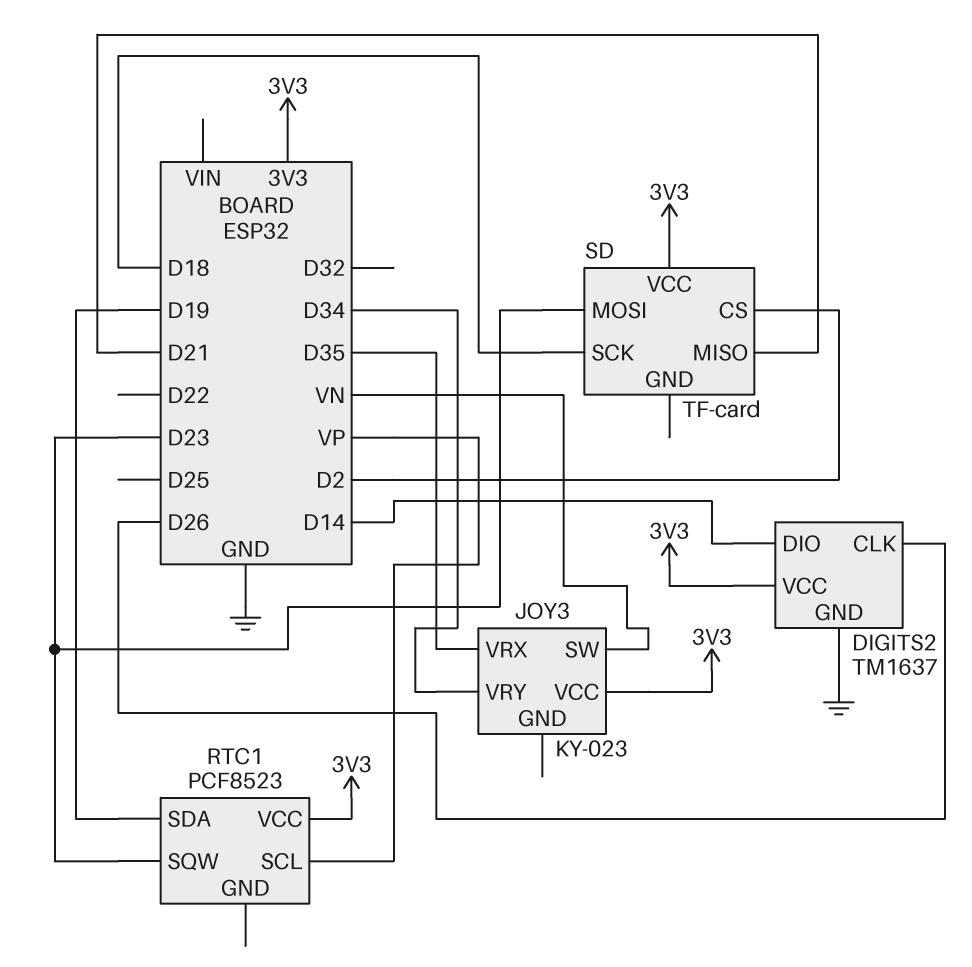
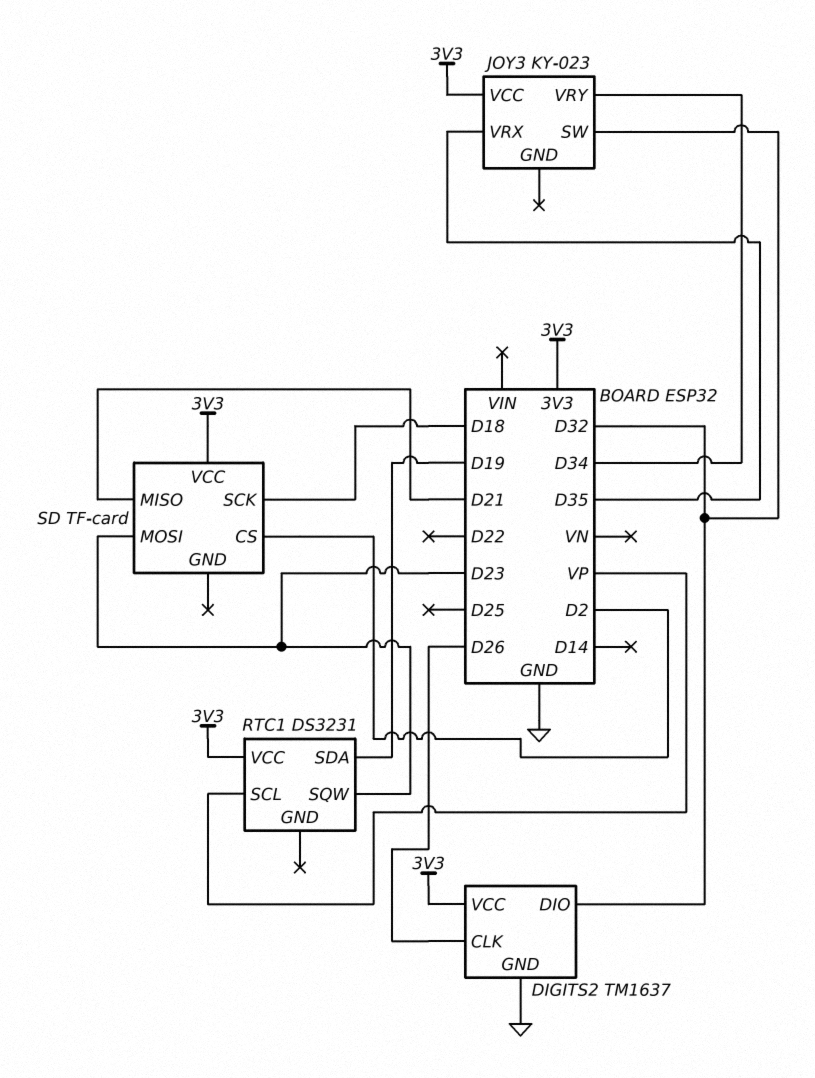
DIGITS2 pin DIO: D14 -> D32
JOY3 pin SW: VN -> D32
RTC1: PCF8523 -> DS3231

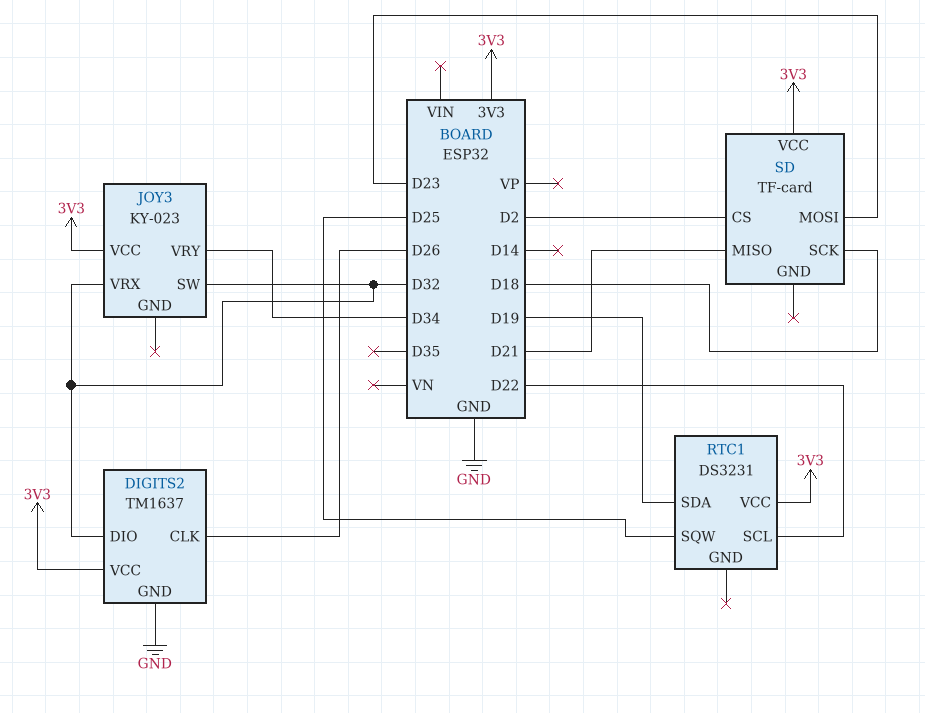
JOY3 pin VRX: D35 -> D32
RTC1 pin SCL: VP -> D22
RTC1 pin SQW: D23 -> D25

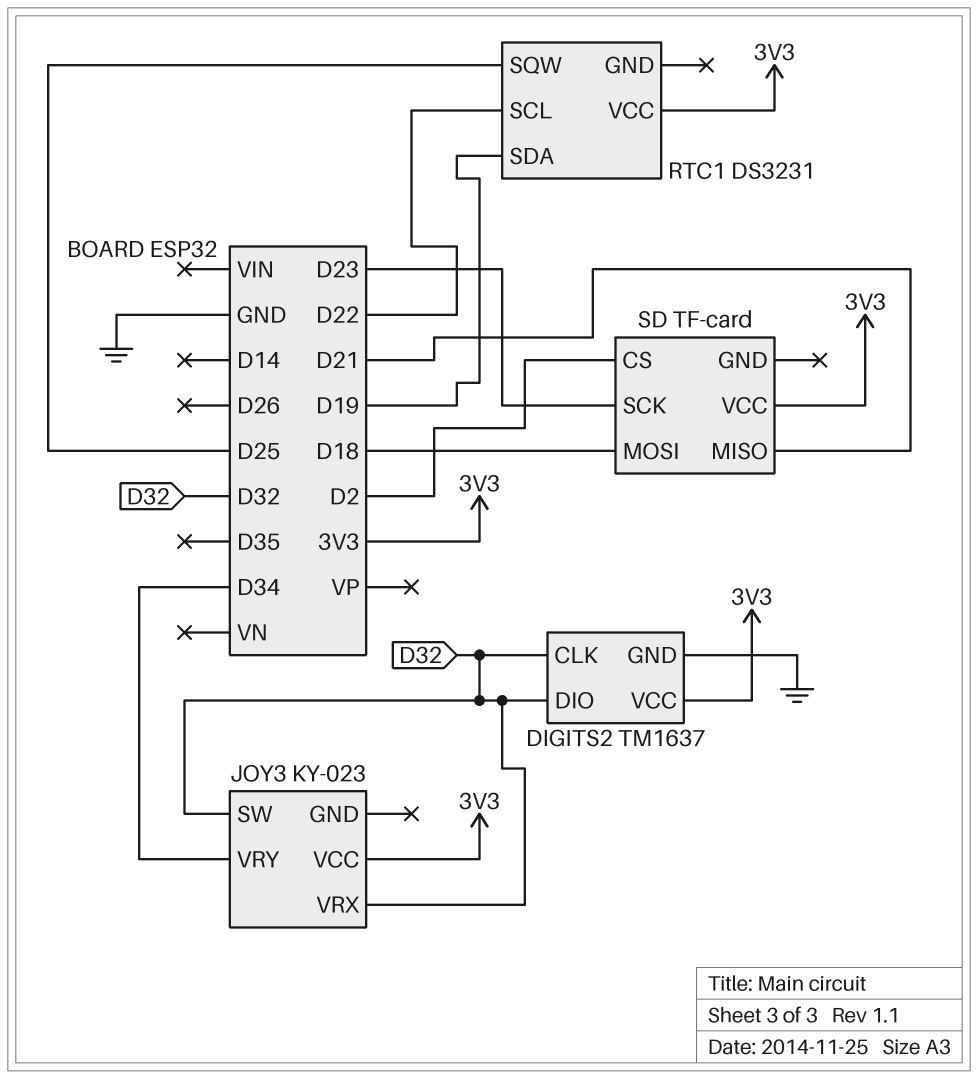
DIGITS2 pin CLK: D26 -> D32
SD pin MOSI: D23 -> D18
SD pin SCK: D18 -> D23

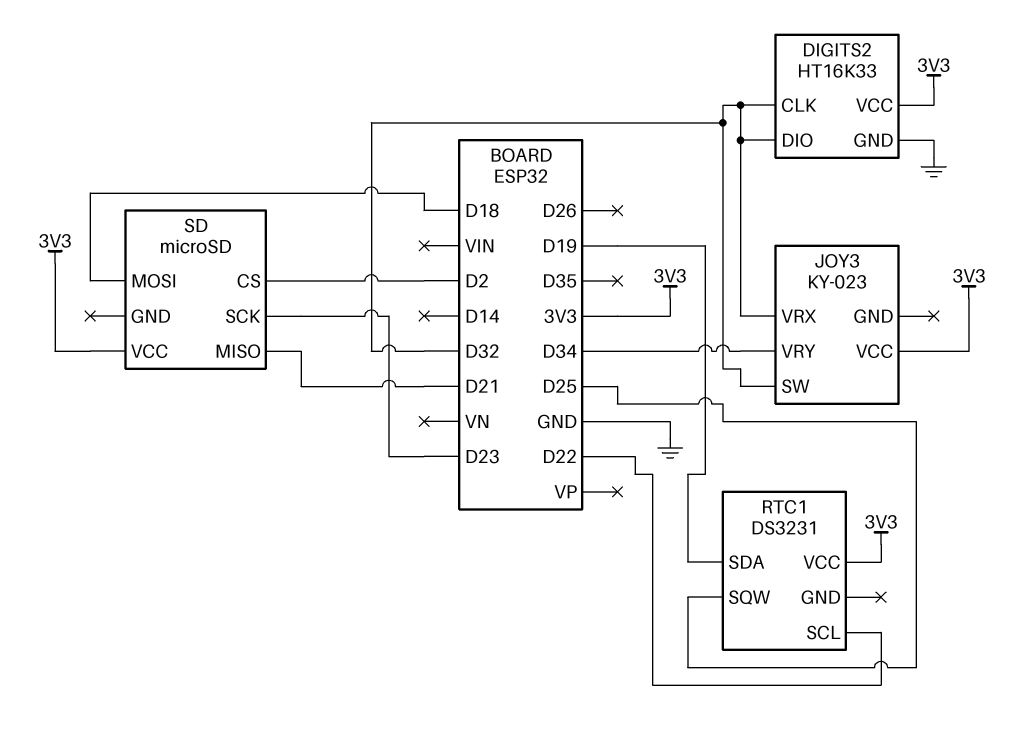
DIGITS2: TM1637 -> HT16K33
SD: TF-card -> microSD

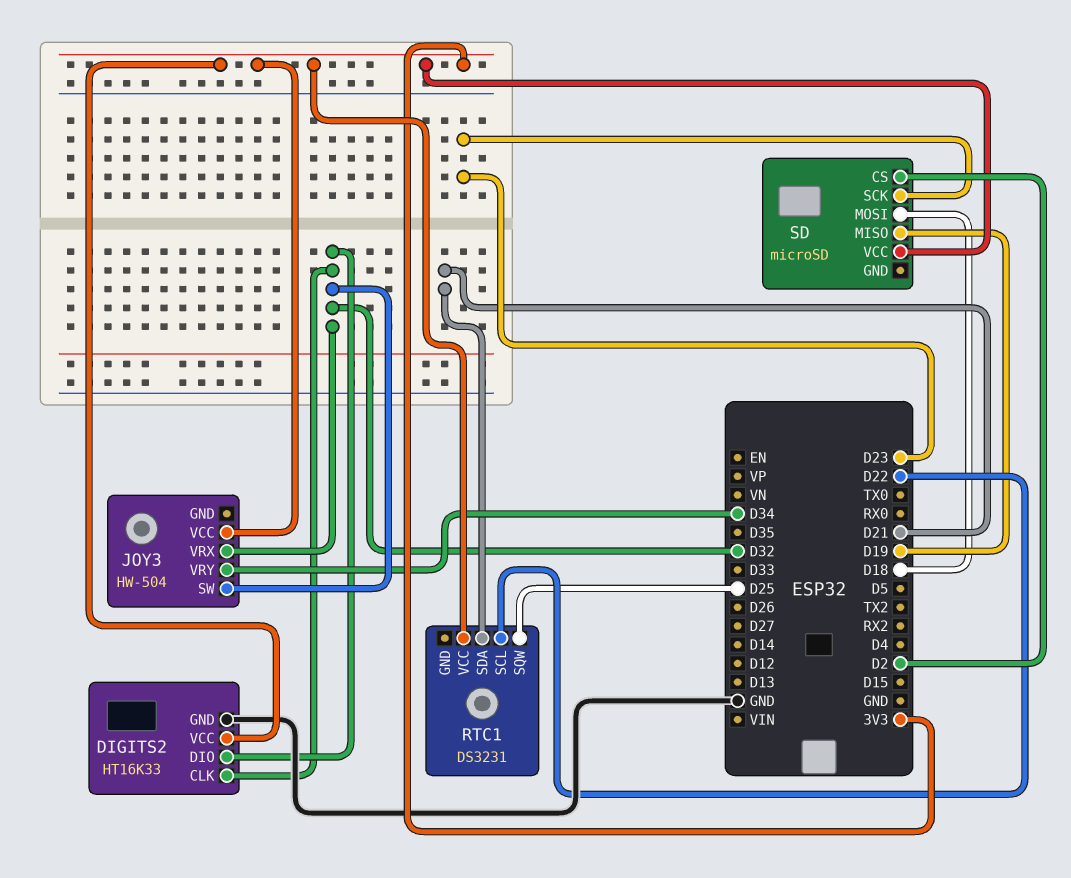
JOY3: KY-023 -> HW-504
RTC1 pin SDA: D19 -> D21
SD pin MISO: D21 -> D19

